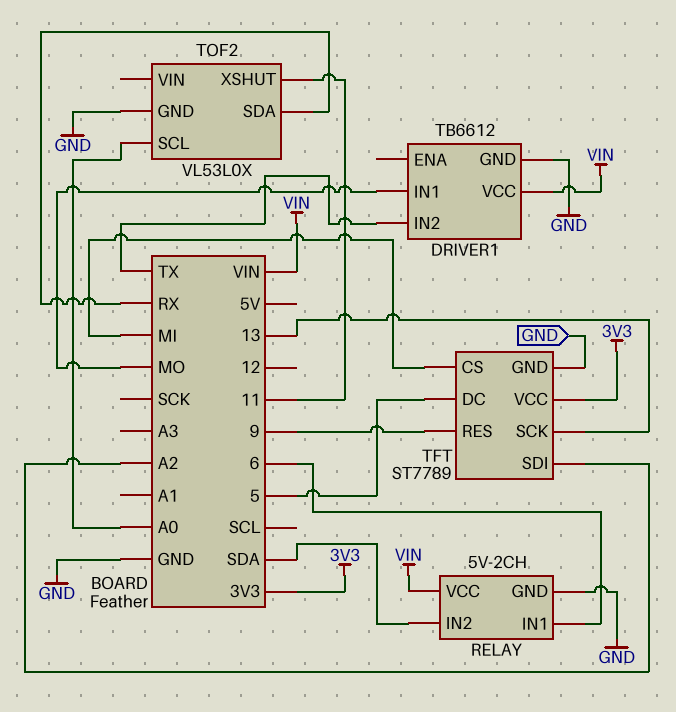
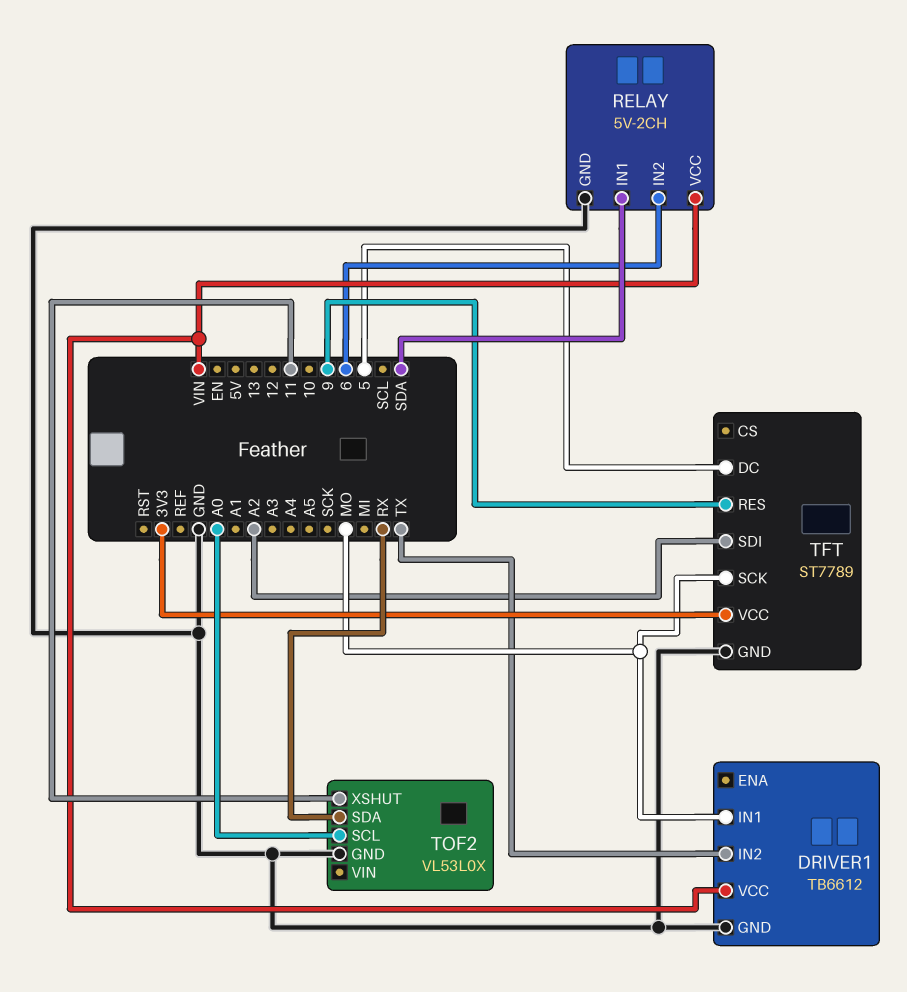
RELAY pin IN1: 6 -> SDA
RELAY pin IN2: SDA -> 6
TFT pin CS: MI -> none
TFT pin SCK: 13 -> MO

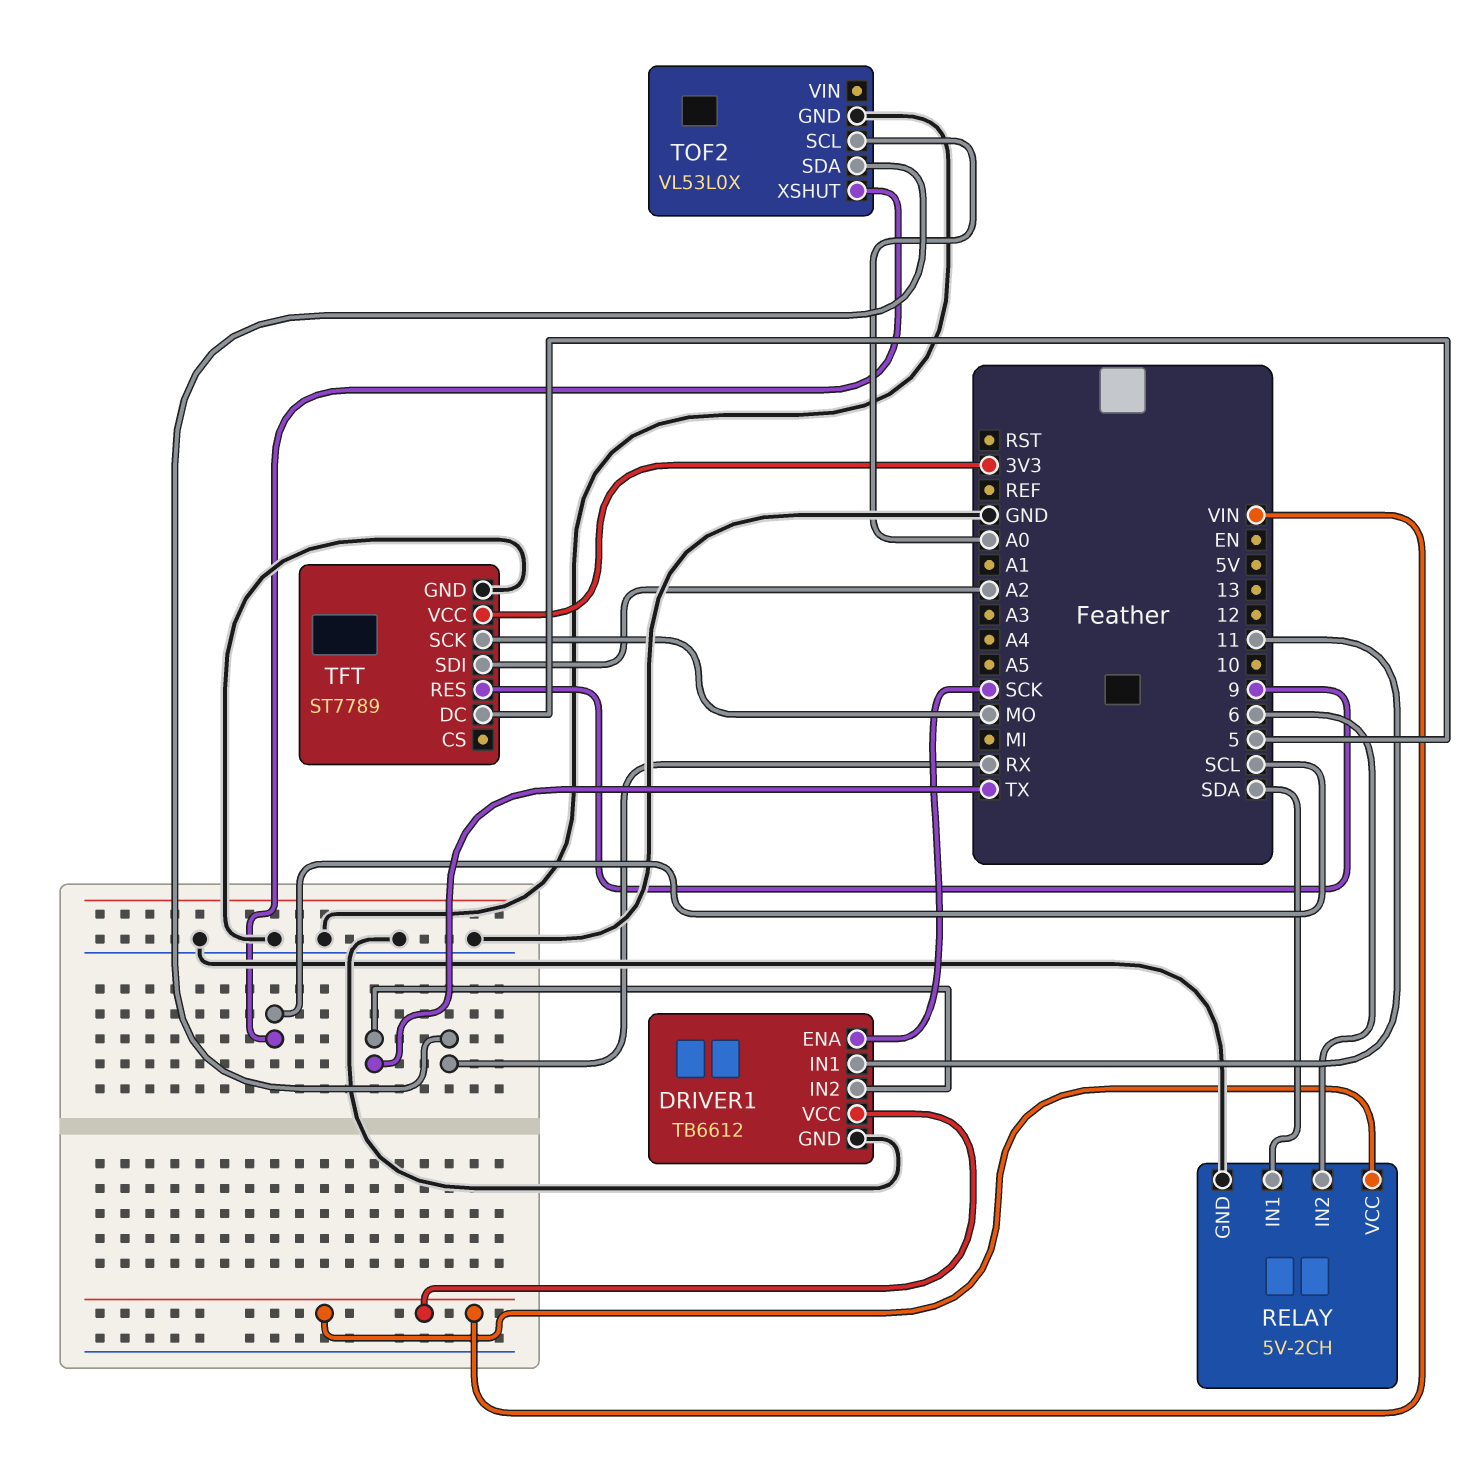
DRIVER1 pin ENA: none -> SCK
DRIVER1 pin IN1: MO -> 11
TOF2 pin XSHUT: 11 -> SCL

